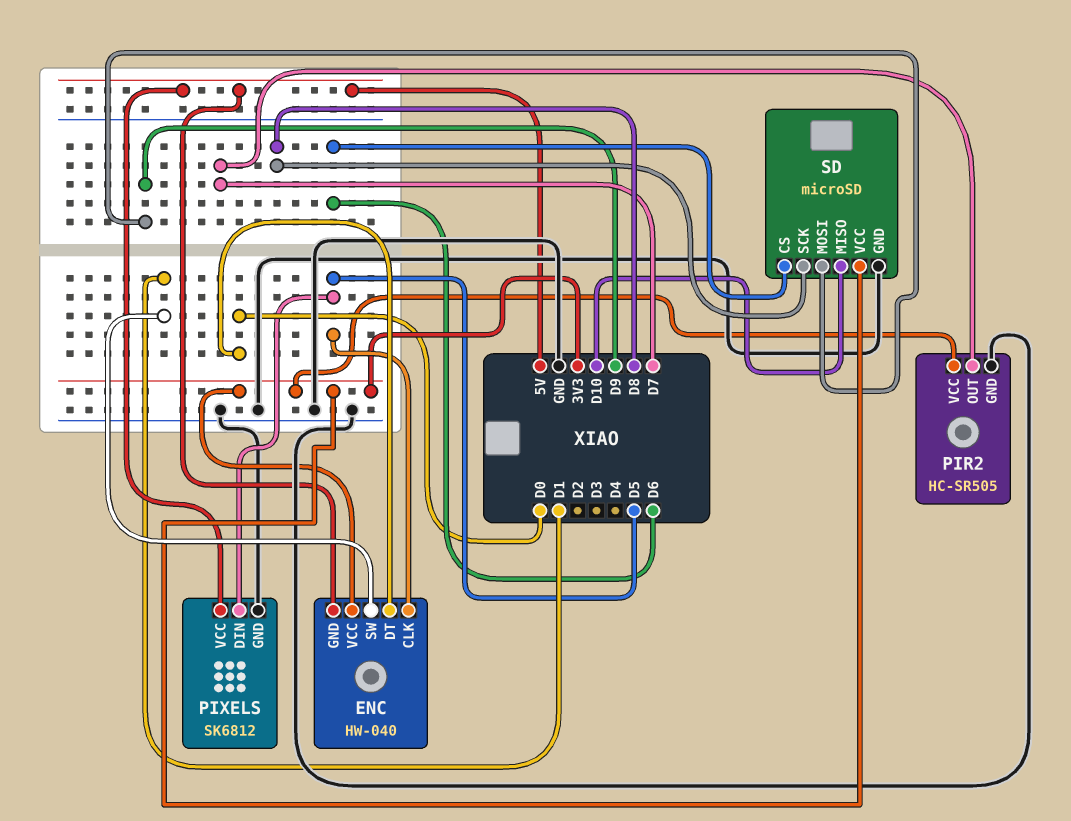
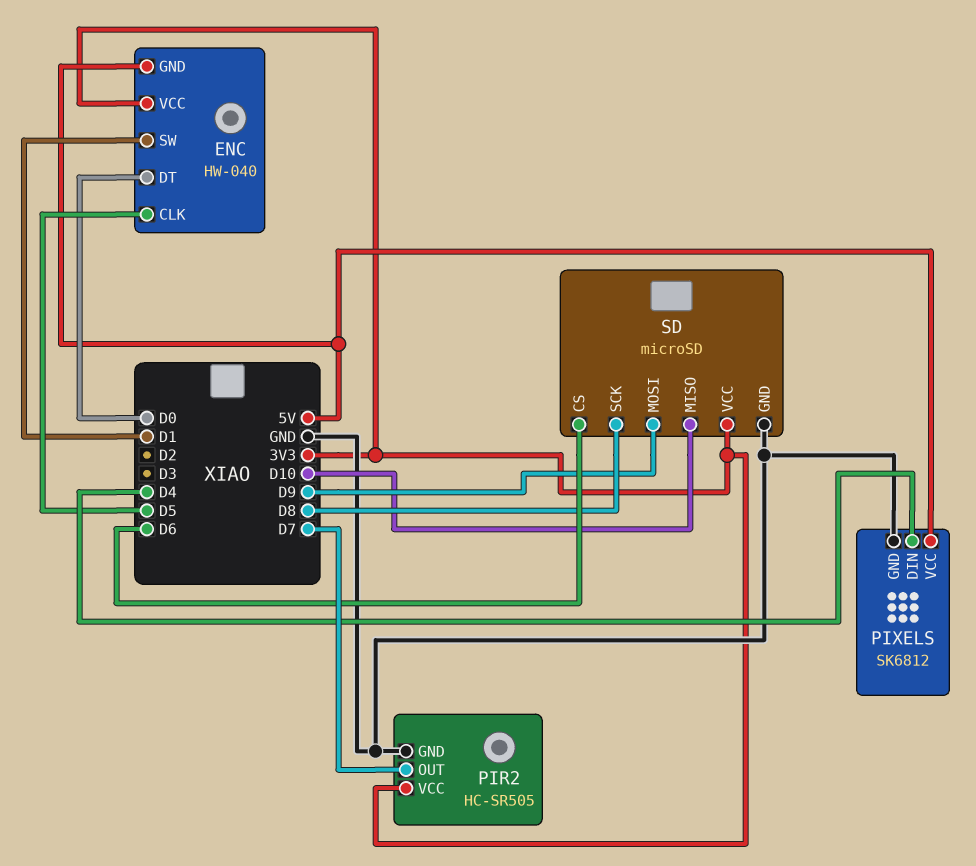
PIXELS pin DIN: D5 -> D4

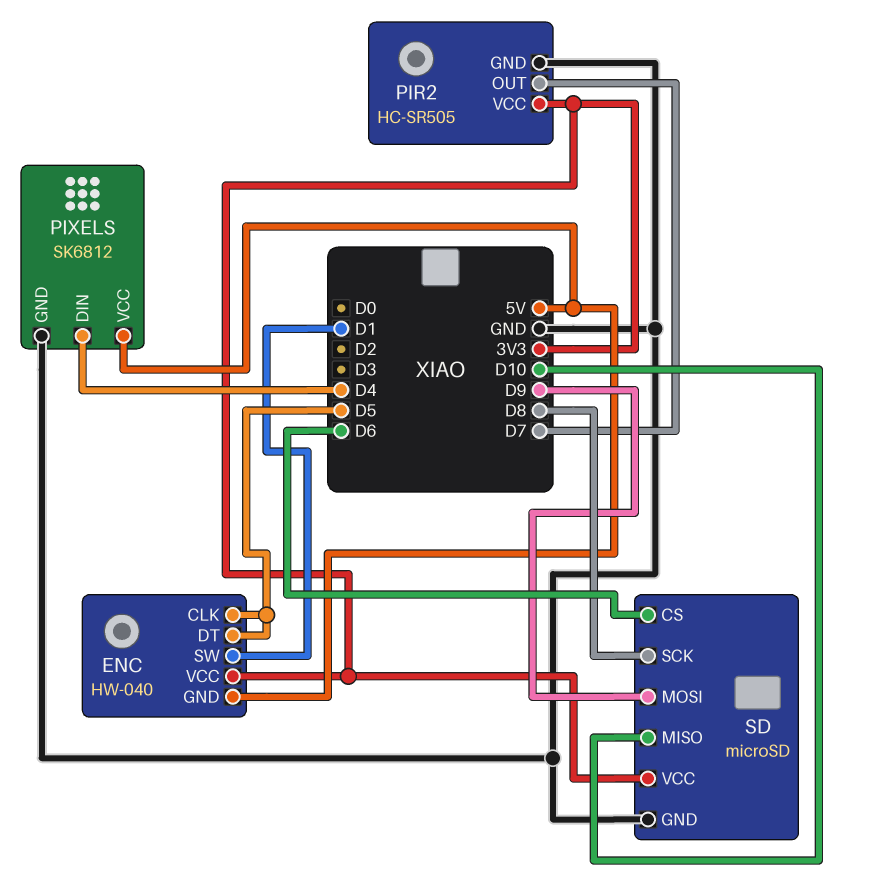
ENC pin DT: D0 -> D5

